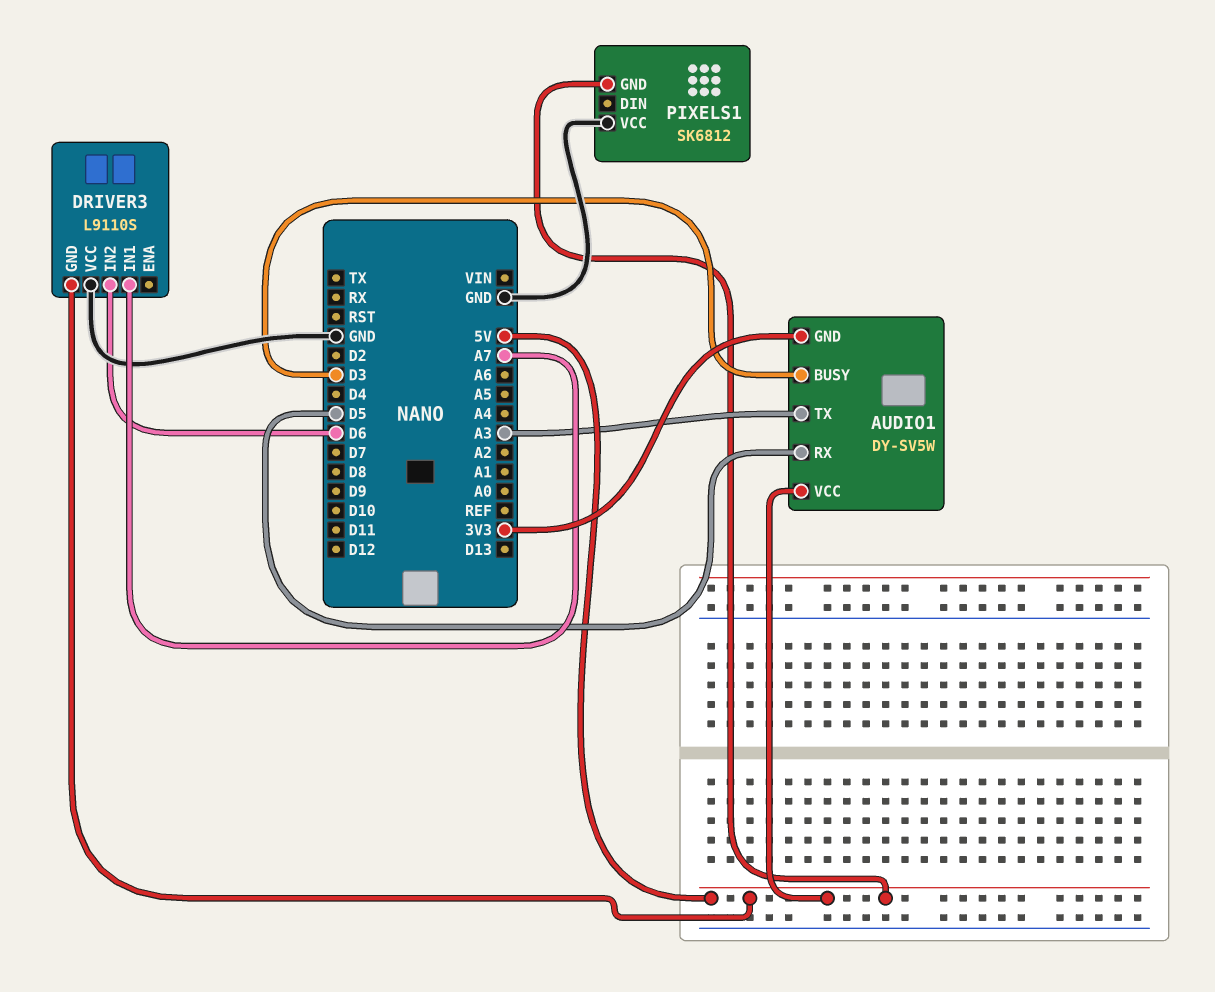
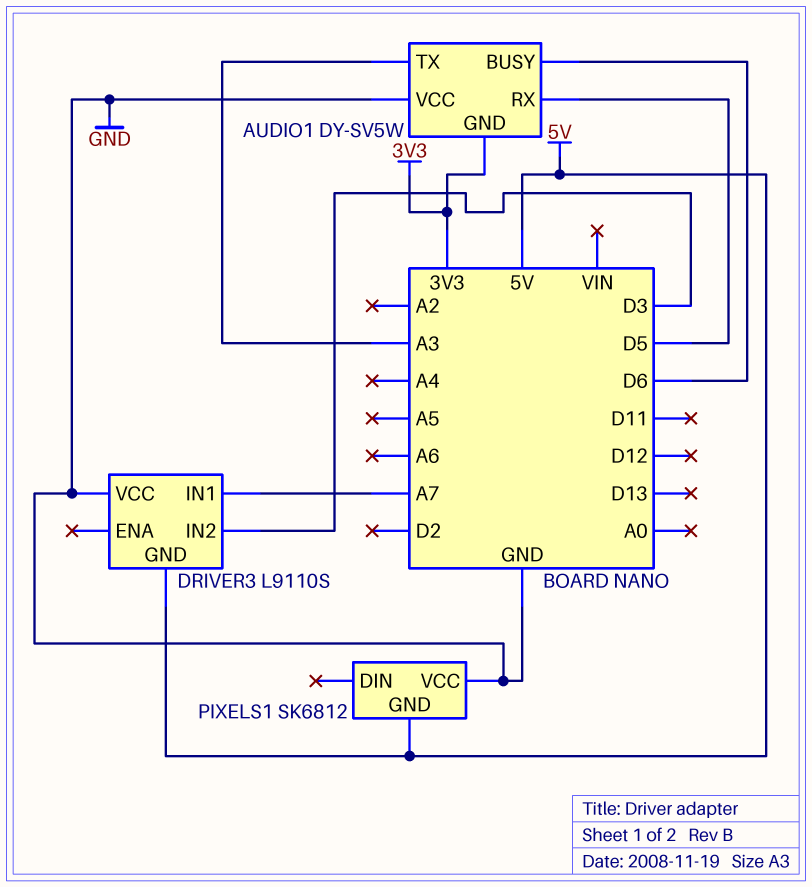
AUDIO1 pin BUSY: D3 -> D6
AUDIO1 pin VCC: 5V -> GND
DRIVER3 pin IN2: D6 -> D3

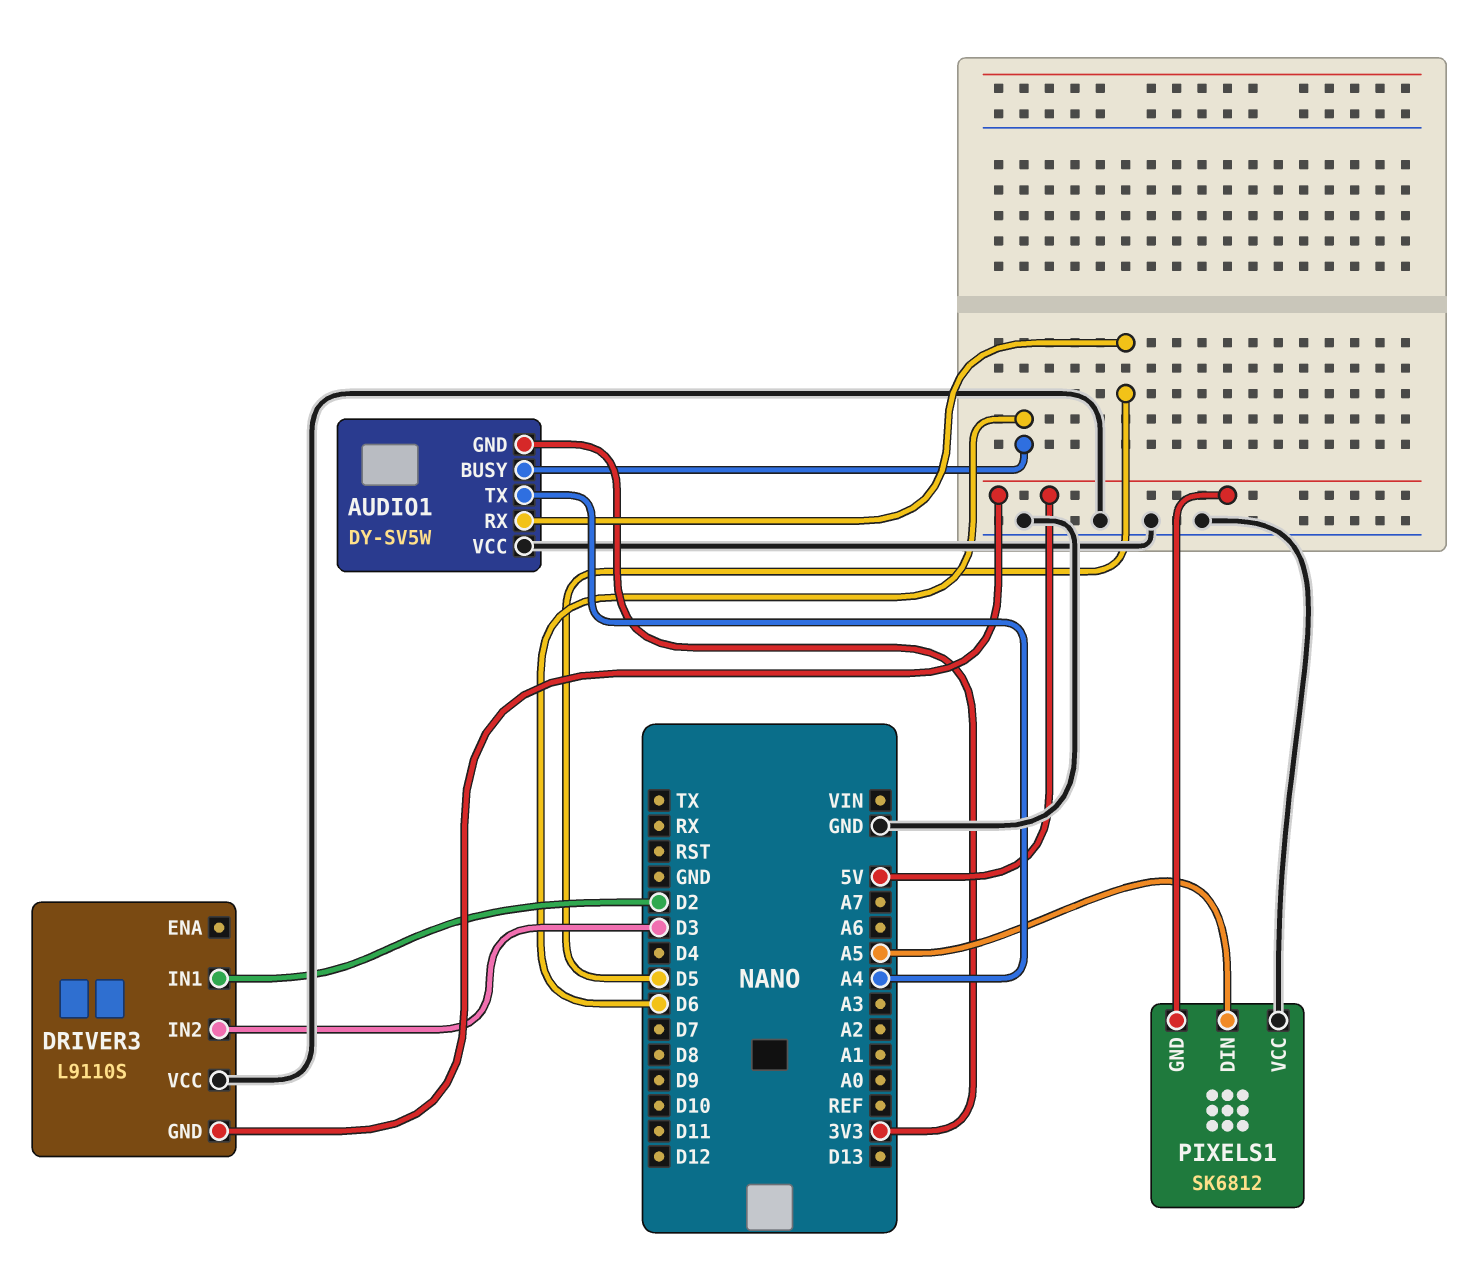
AUDIO1 pin TX: A3 -> A4
DRIVER3 pin IN1: A7 -> D2
PIXELS1 pin DIN: none -> A5

